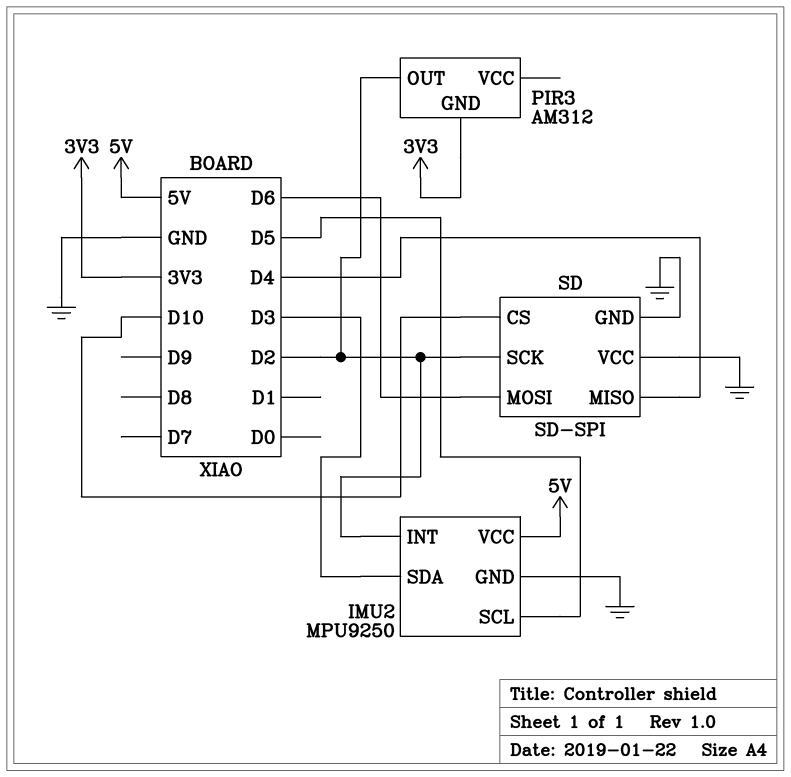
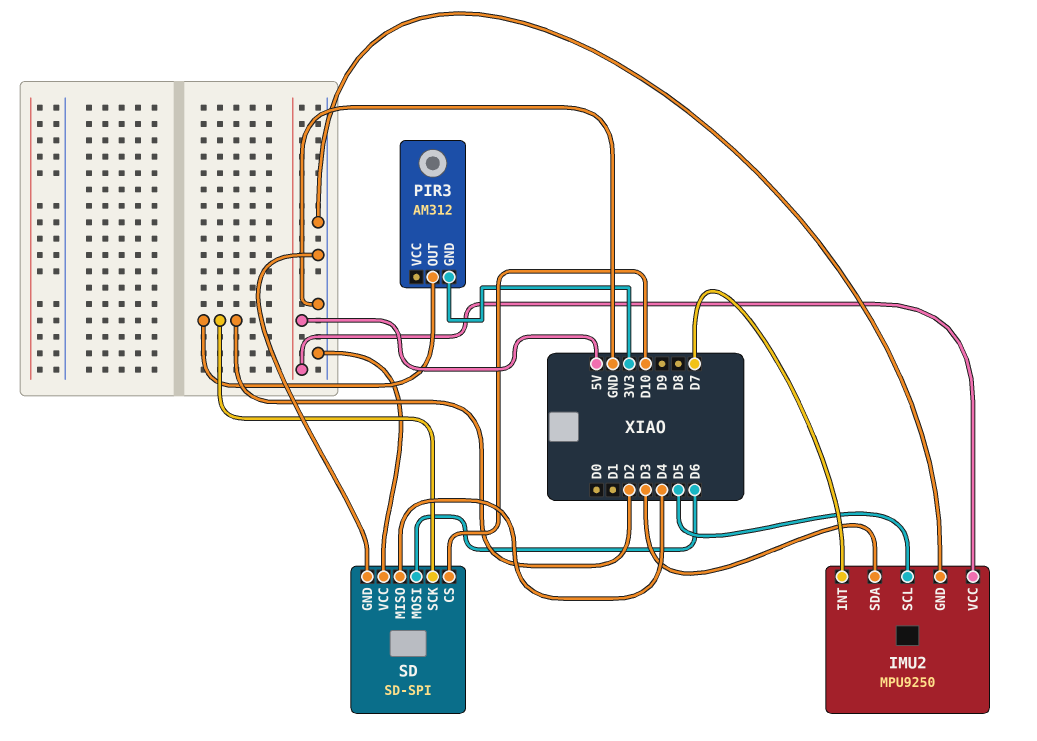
IMU2 pin INT: D2 -> D7

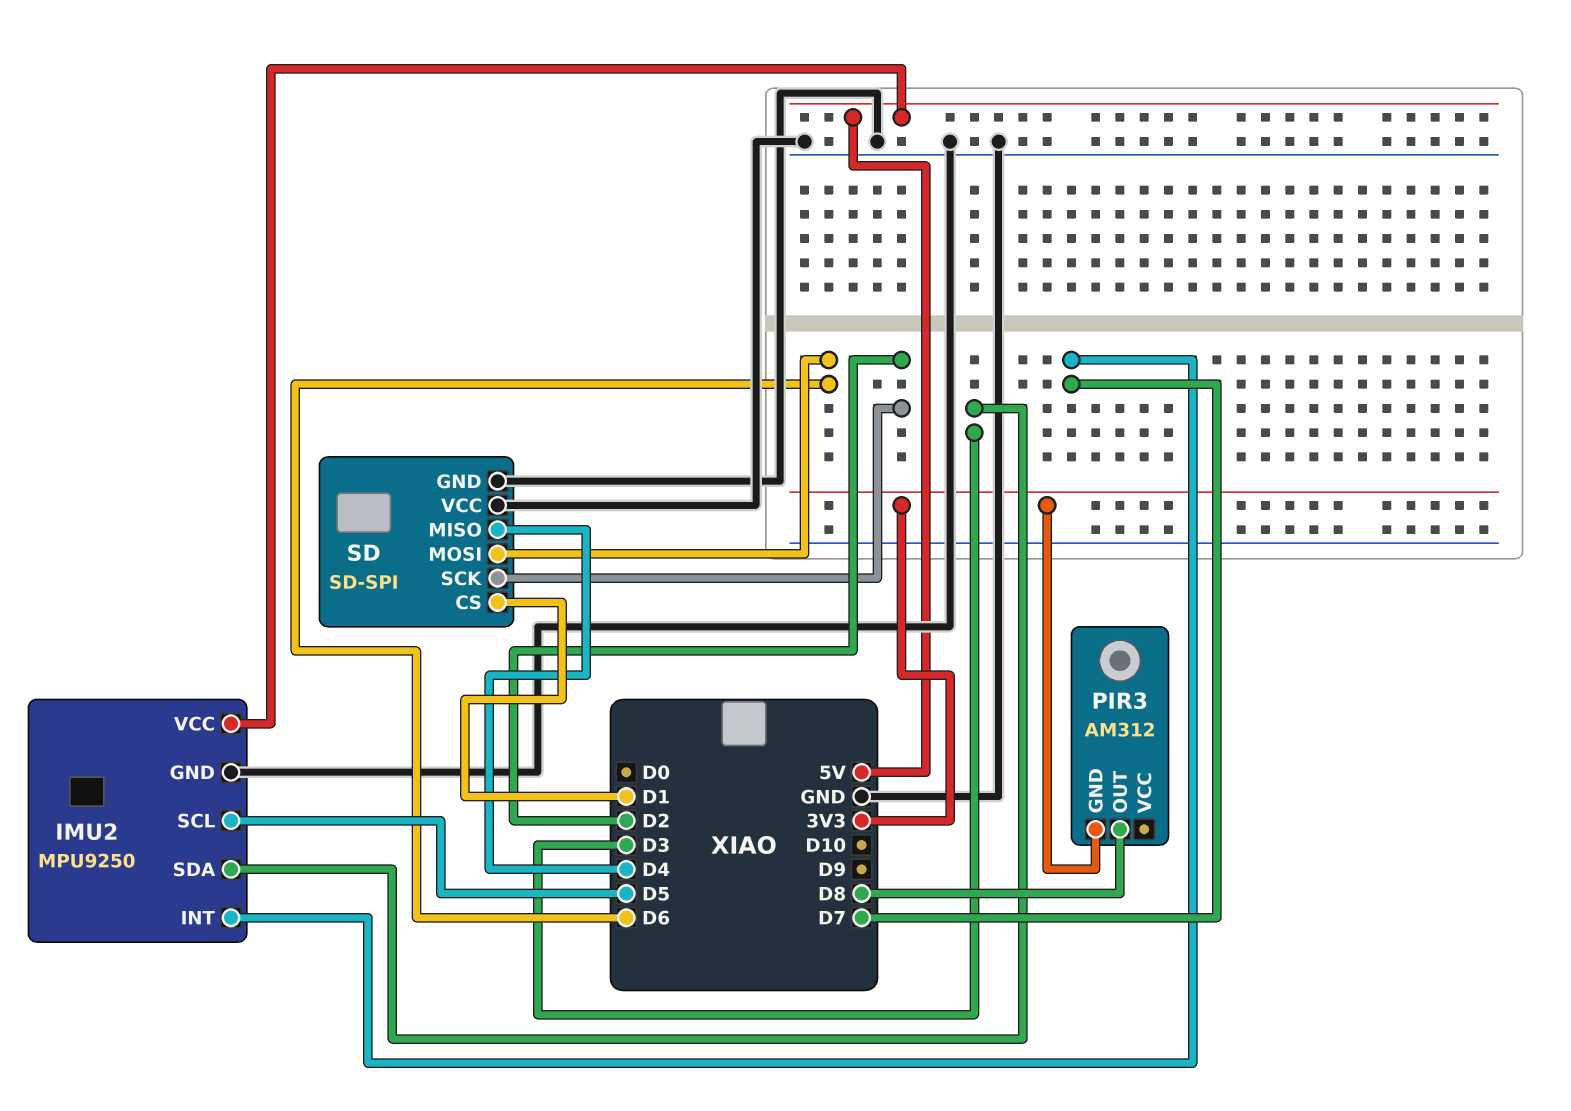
PIR3 pin OUT: D2 -> D8
SD pin CS: D10 -> D1

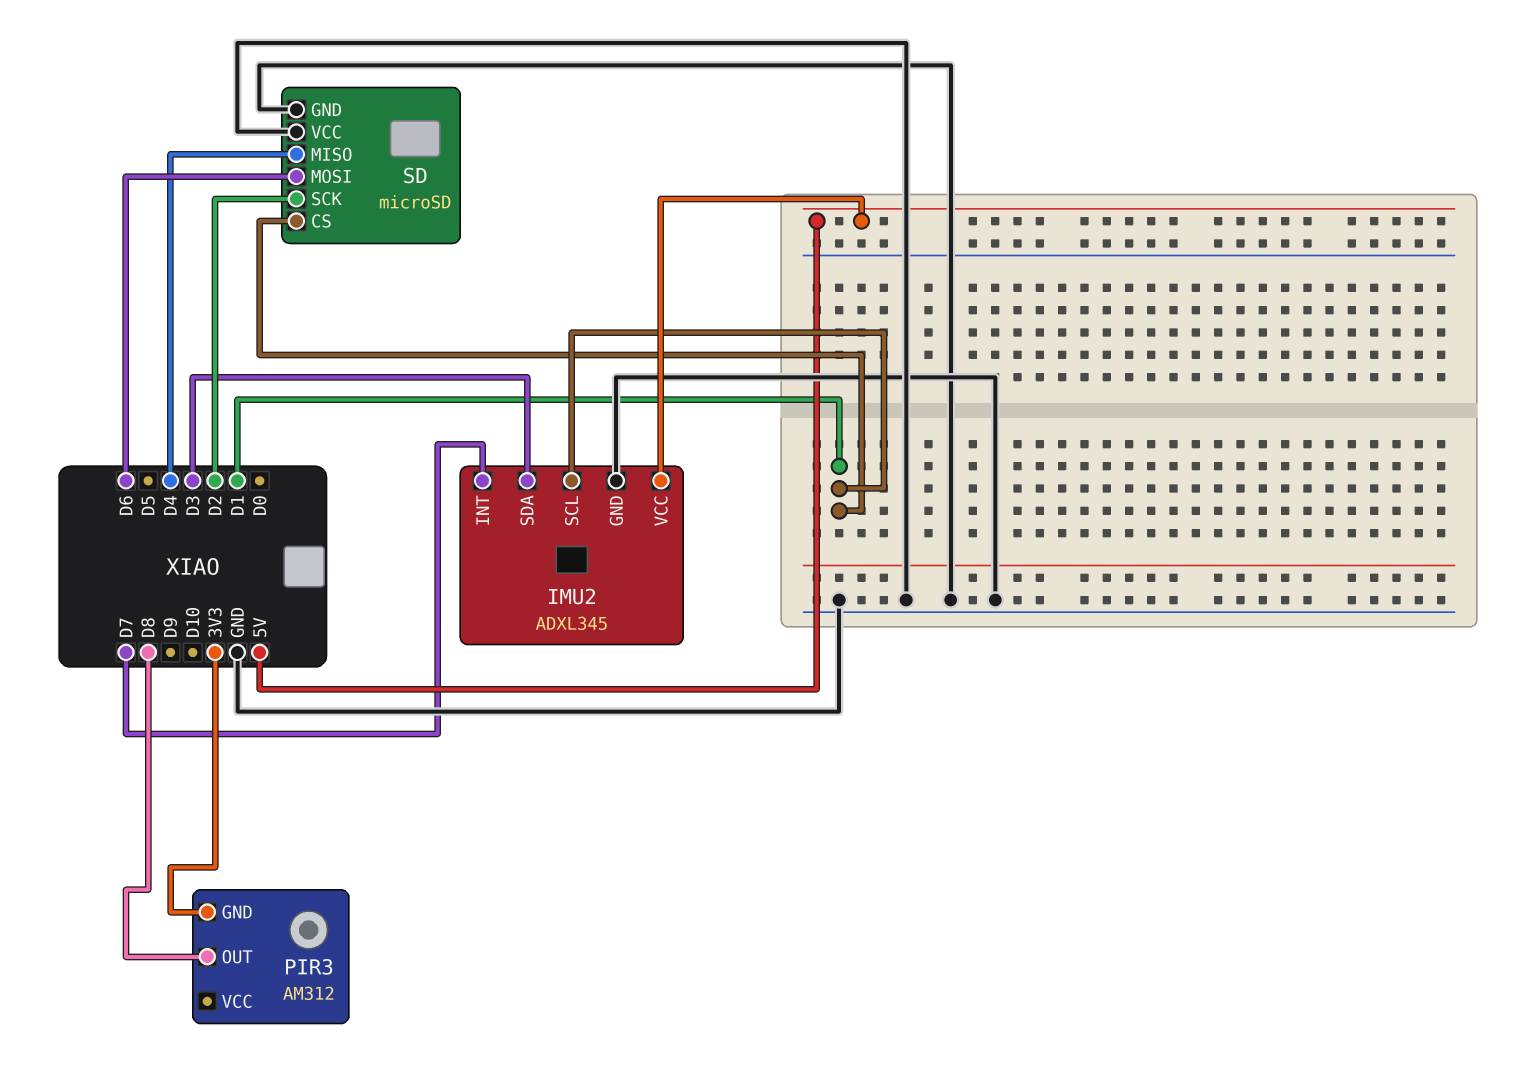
IMU2: MPU9250 -> ADXL345
IMU2 pin SCL: D5 -> D1
SD: SD-SPI -> microSD

